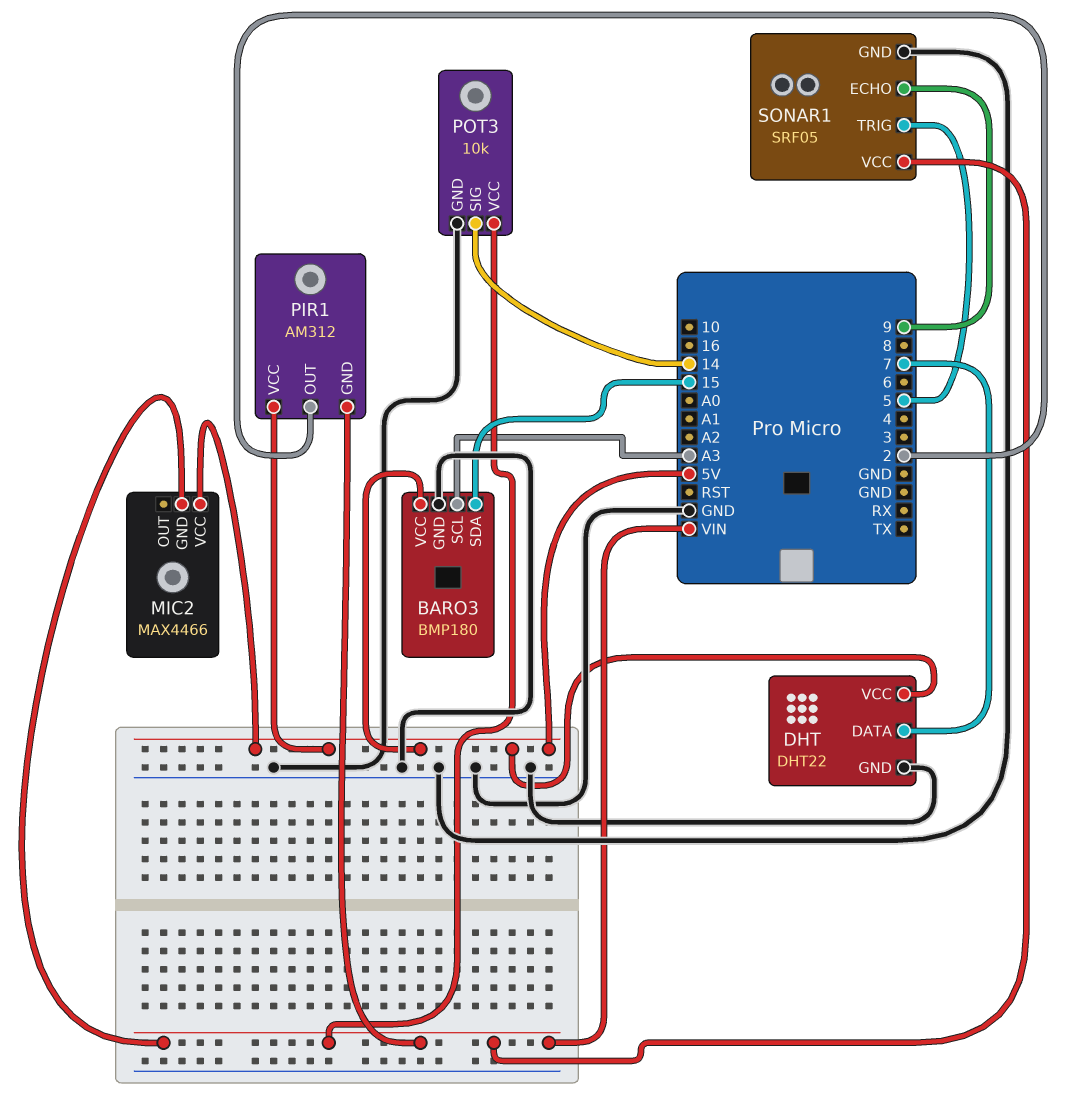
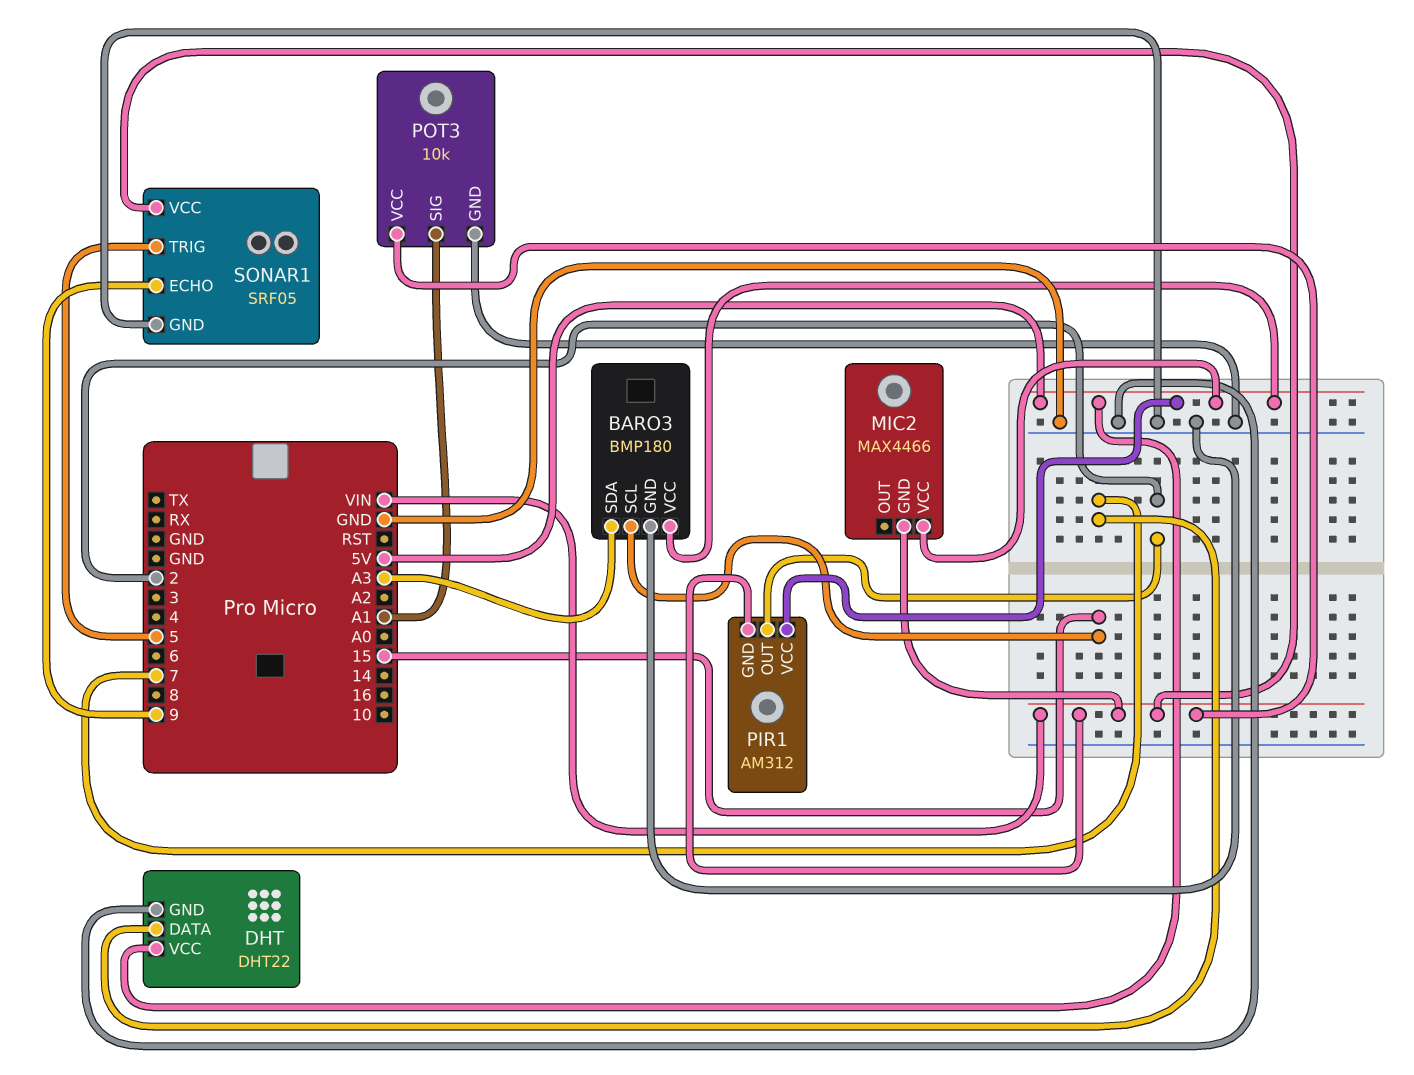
BARO3 pin SCL: A3 -> 15
BARO3 pin SDA: 15 -> A3
POT3 pin SIG: 14 -> A1

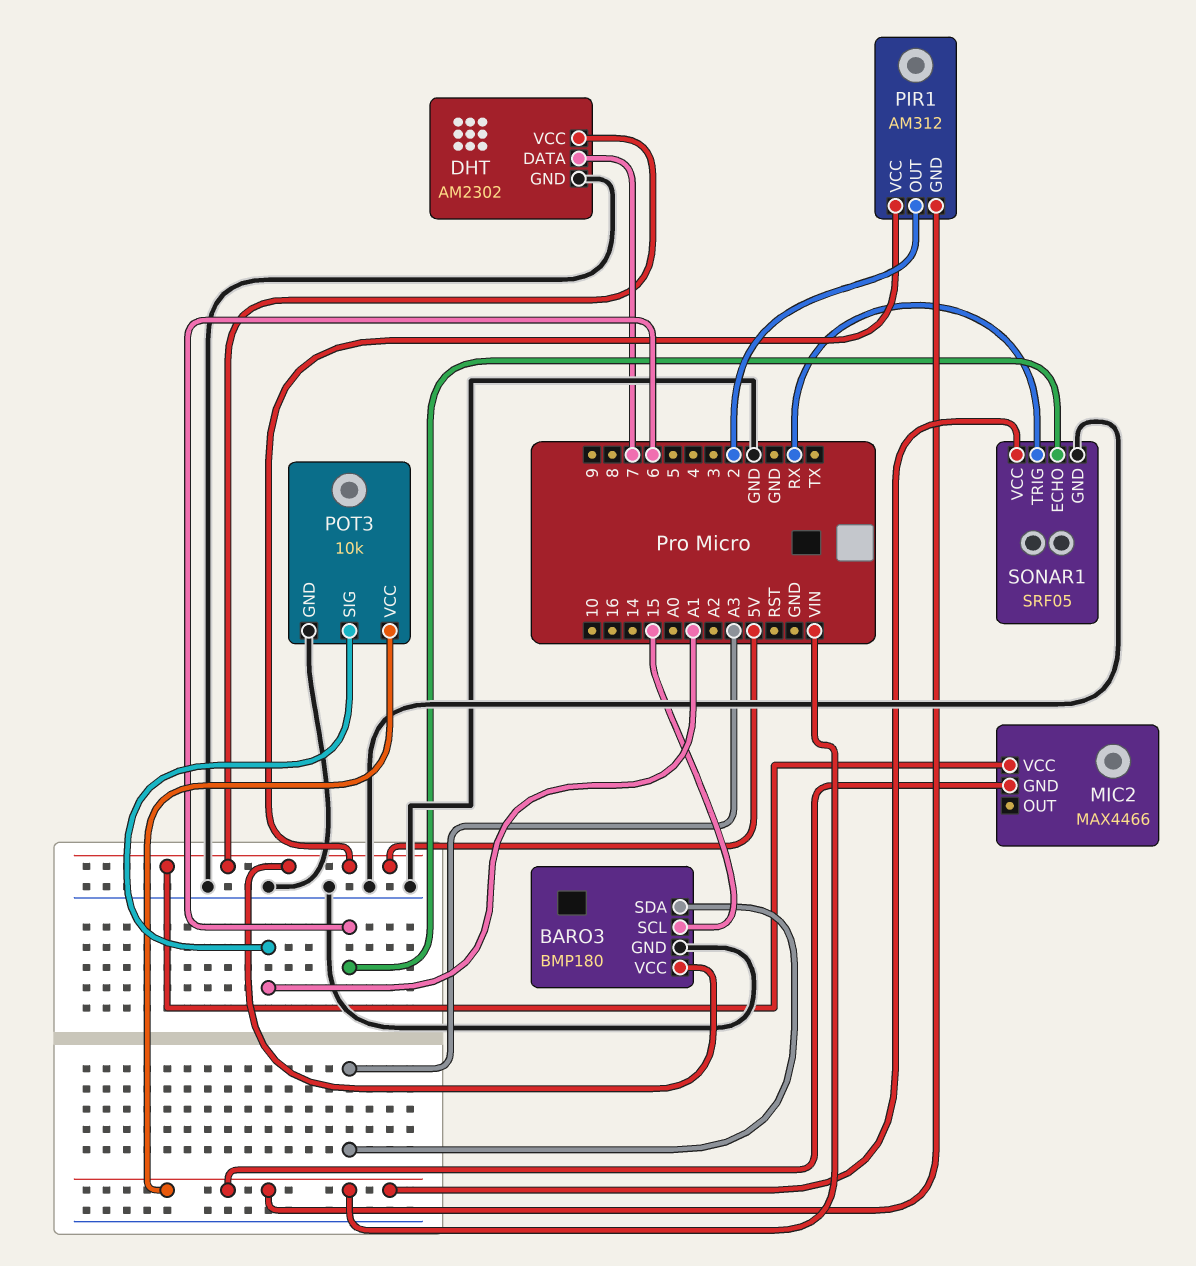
DHT: DHT22 -> AM2302
SONAR1 pin ECHO: 9 -> 6
SONAR1 pin TRIG: 5 -> RX

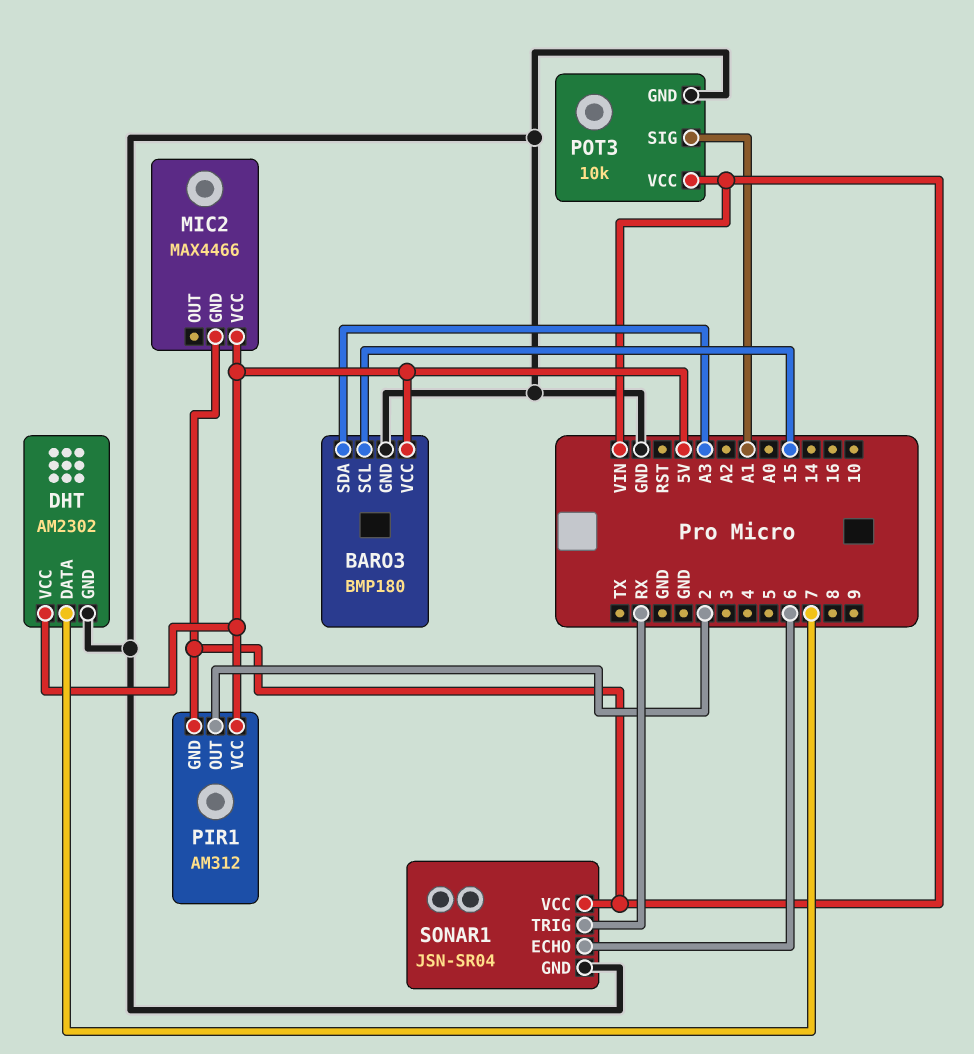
SONAR1: SRF05 -> JSN-SR04

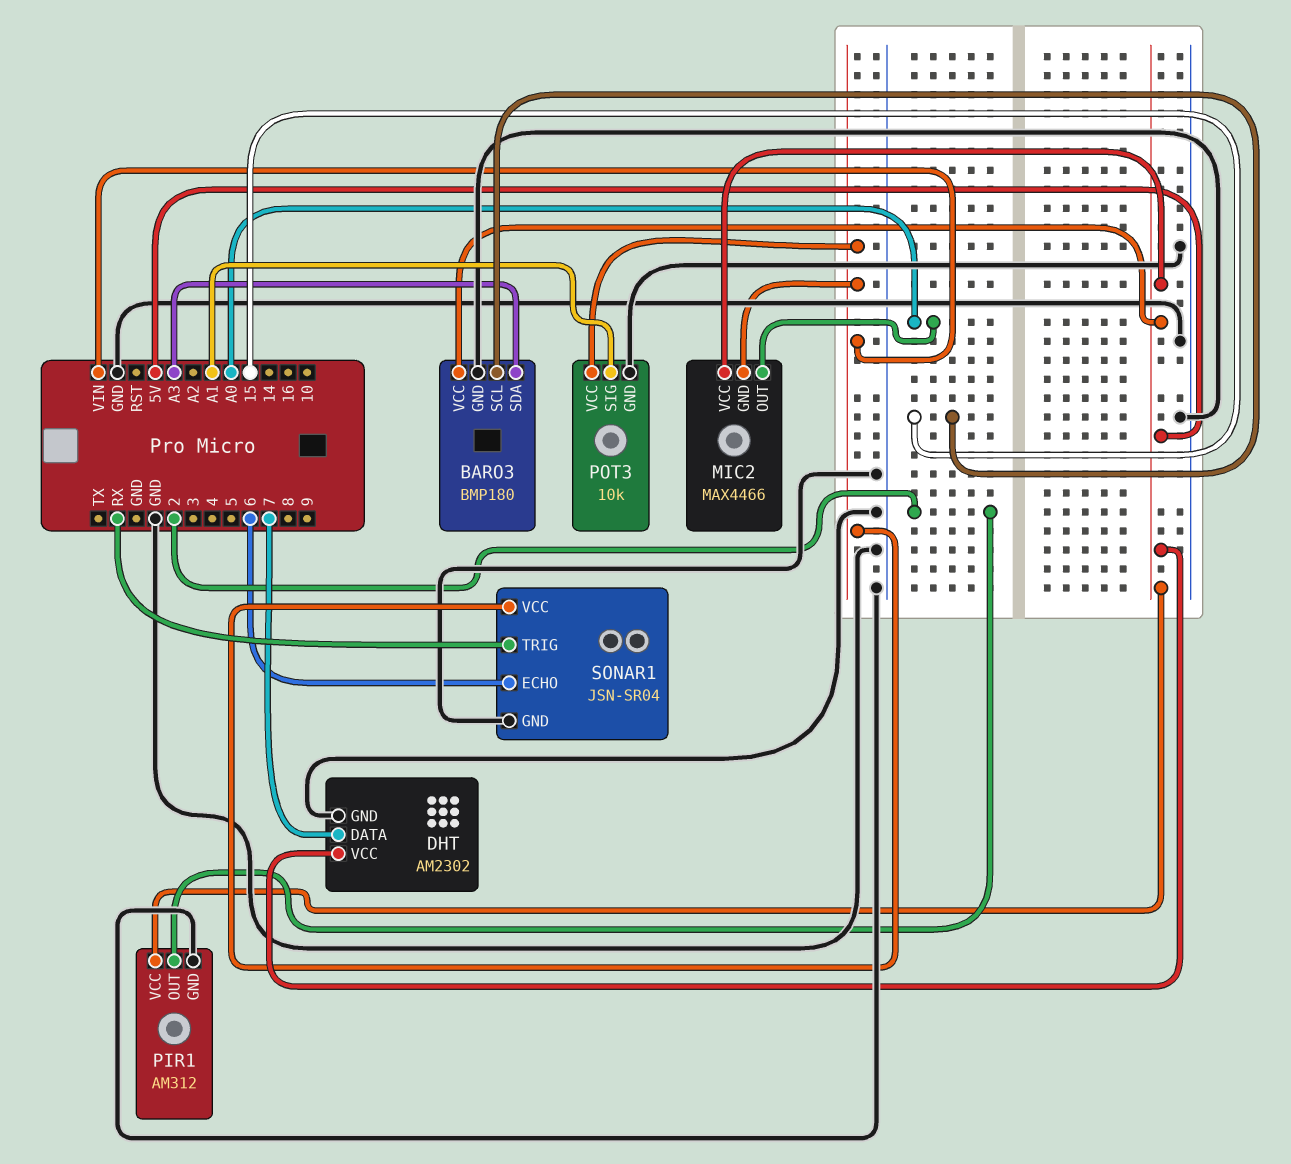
MIC2 pin OUT: none -> A0
PIR1 pin GND: VIN -> GND

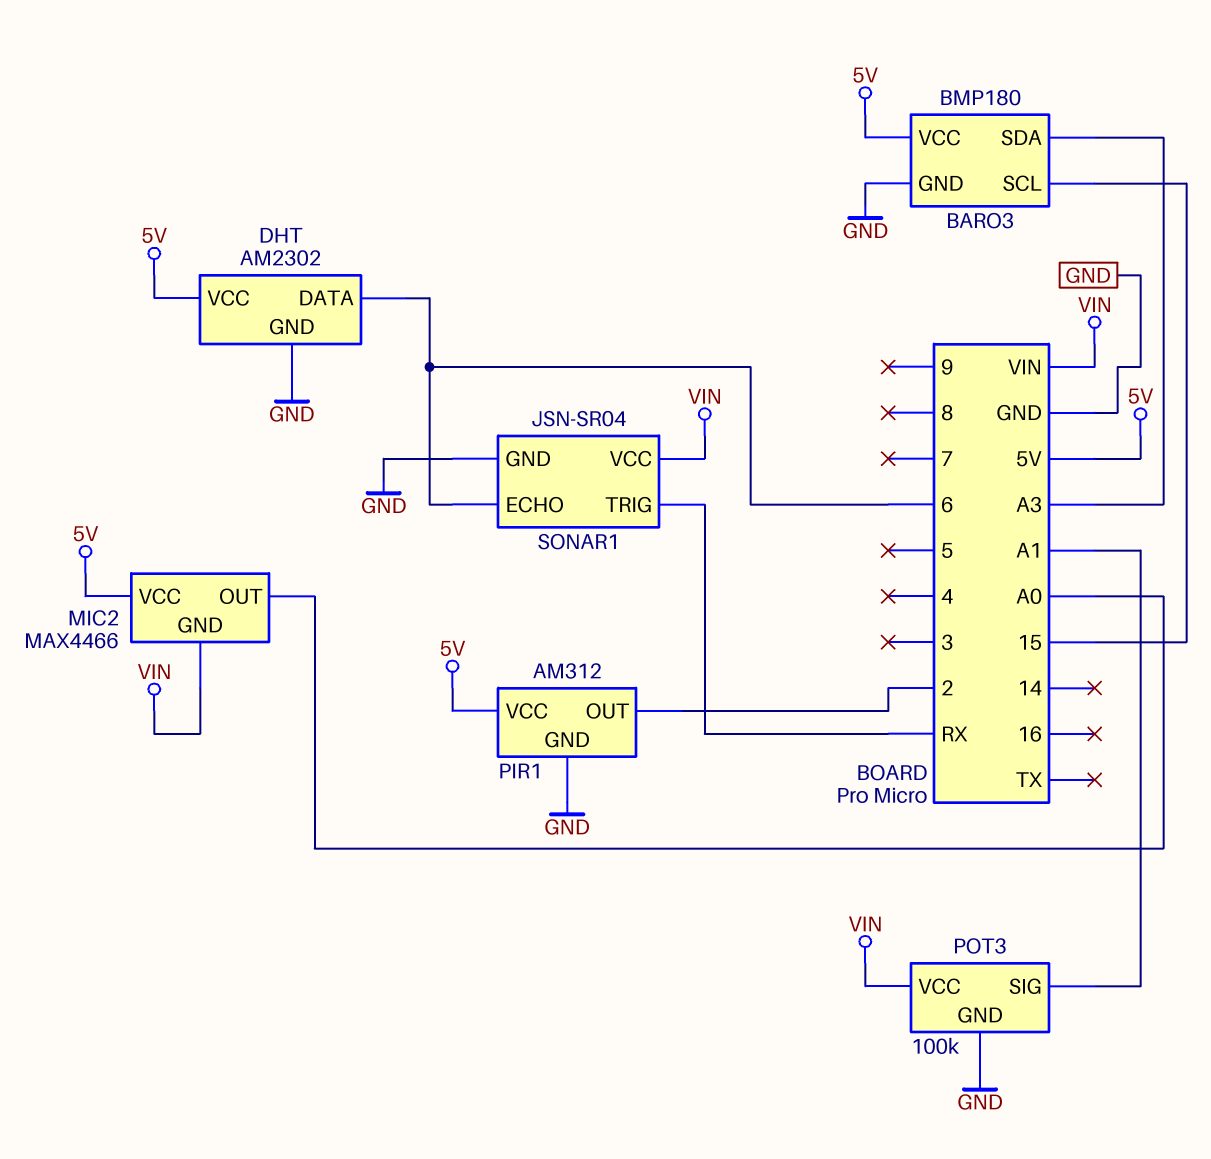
DHT pin DATA: 7 -> 6
POT3: 10k -> 100k

